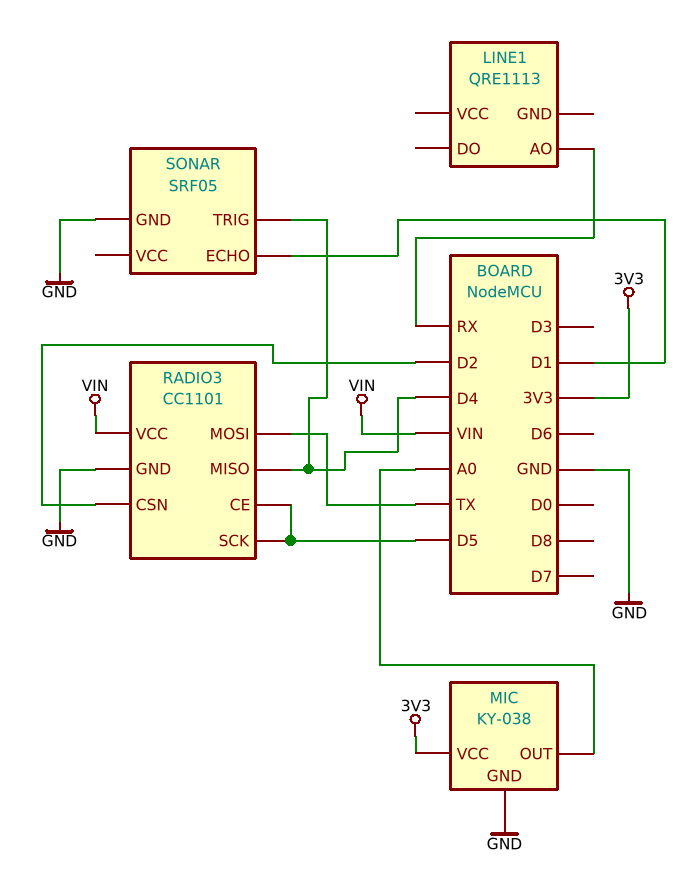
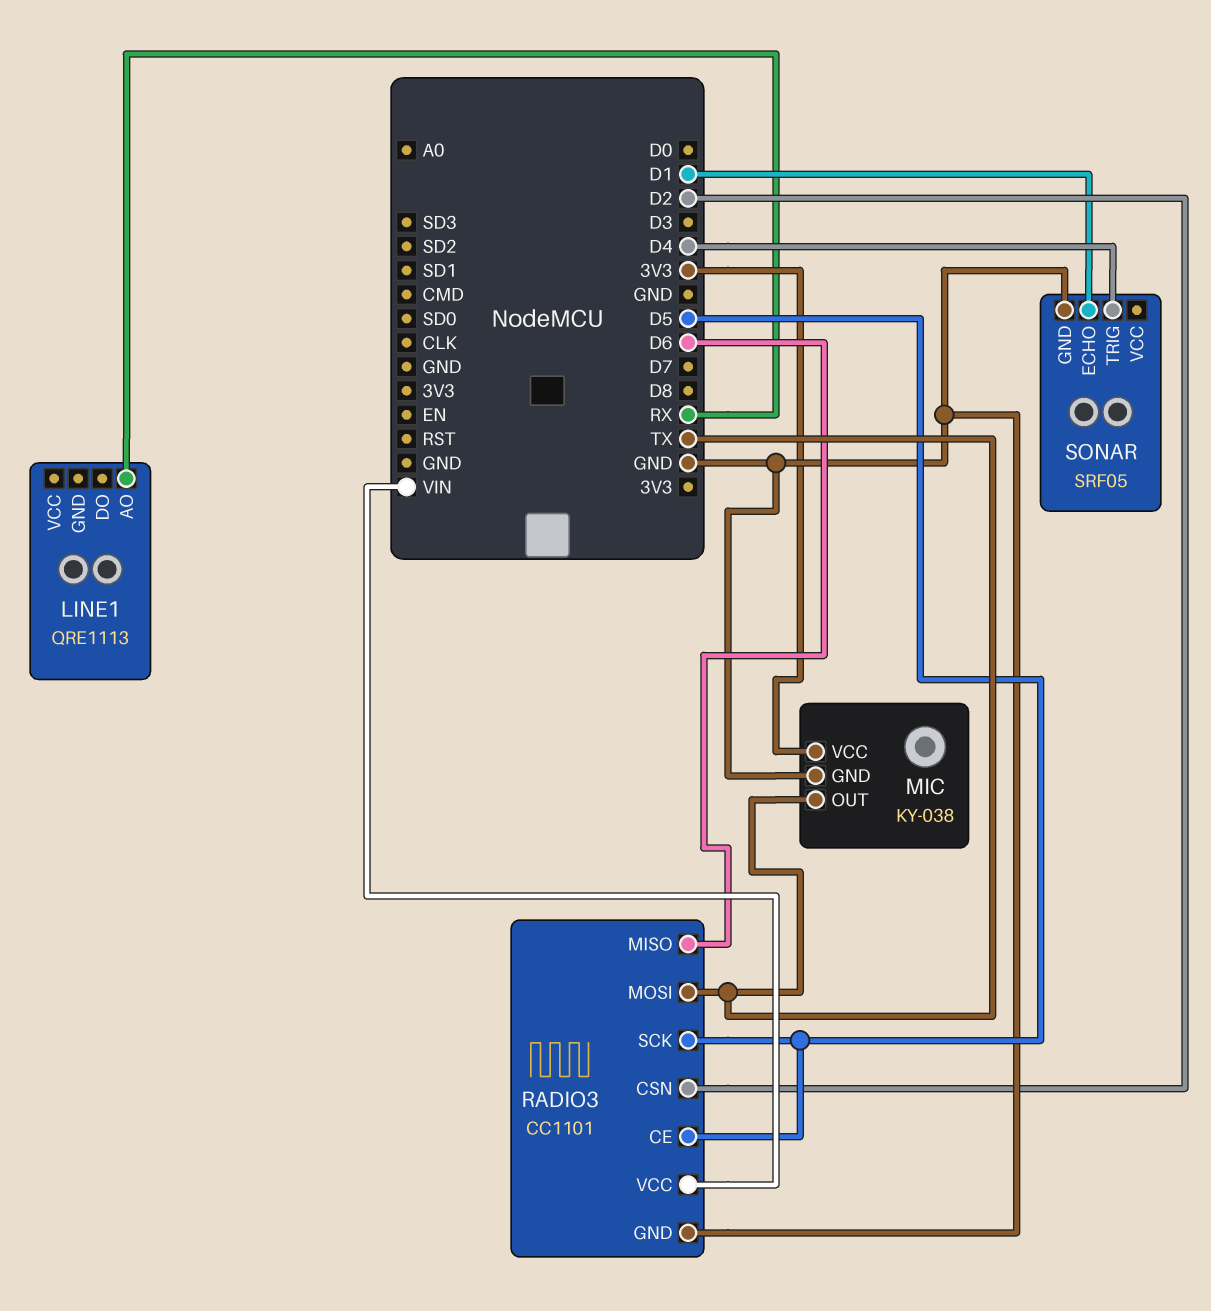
MIC pin OUT: A0 -> TX
RADIO3 pin MISO: D4 -> D6

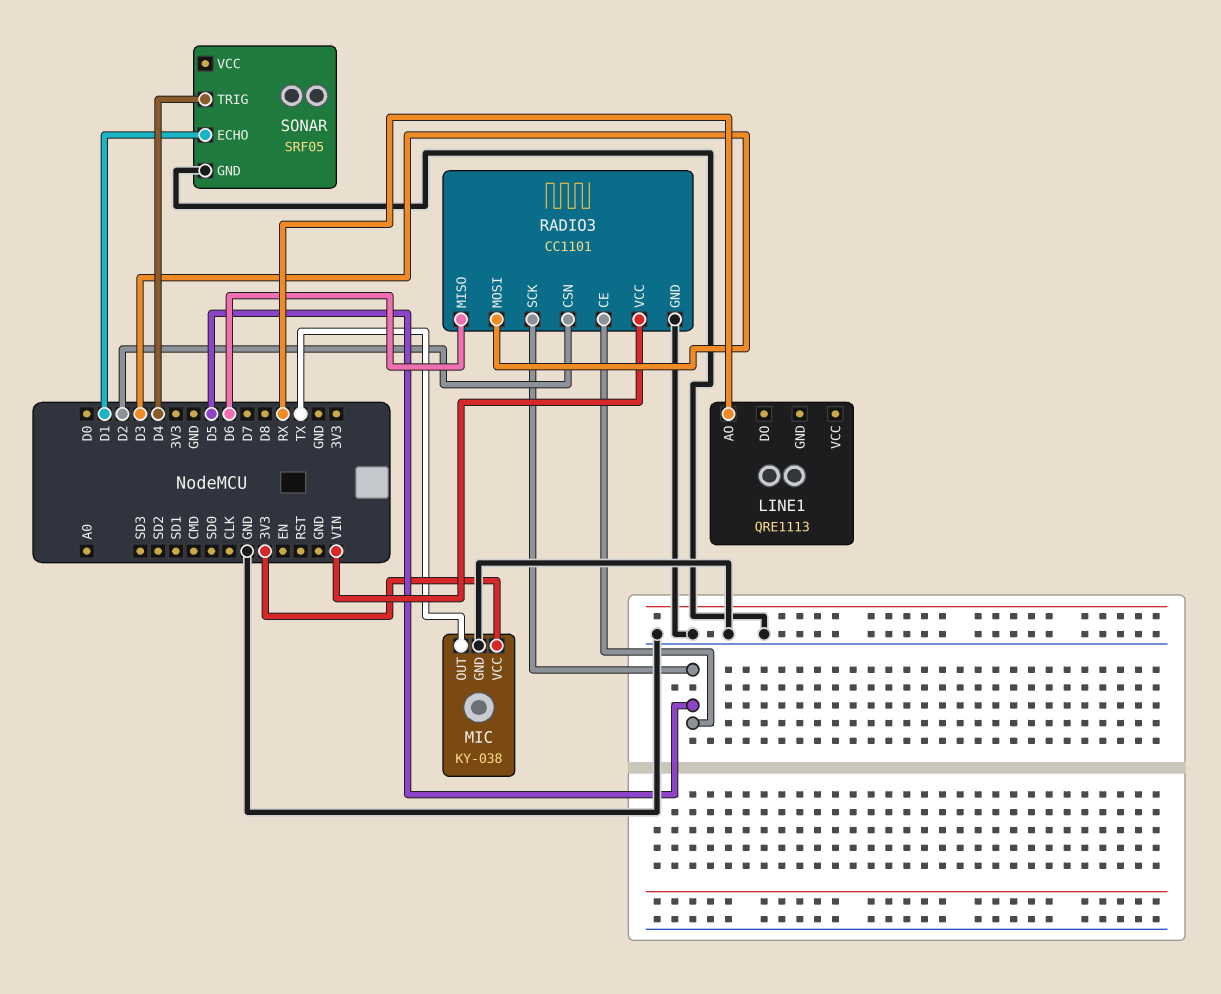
RADIO3 pin MOSI: TX -> D3

